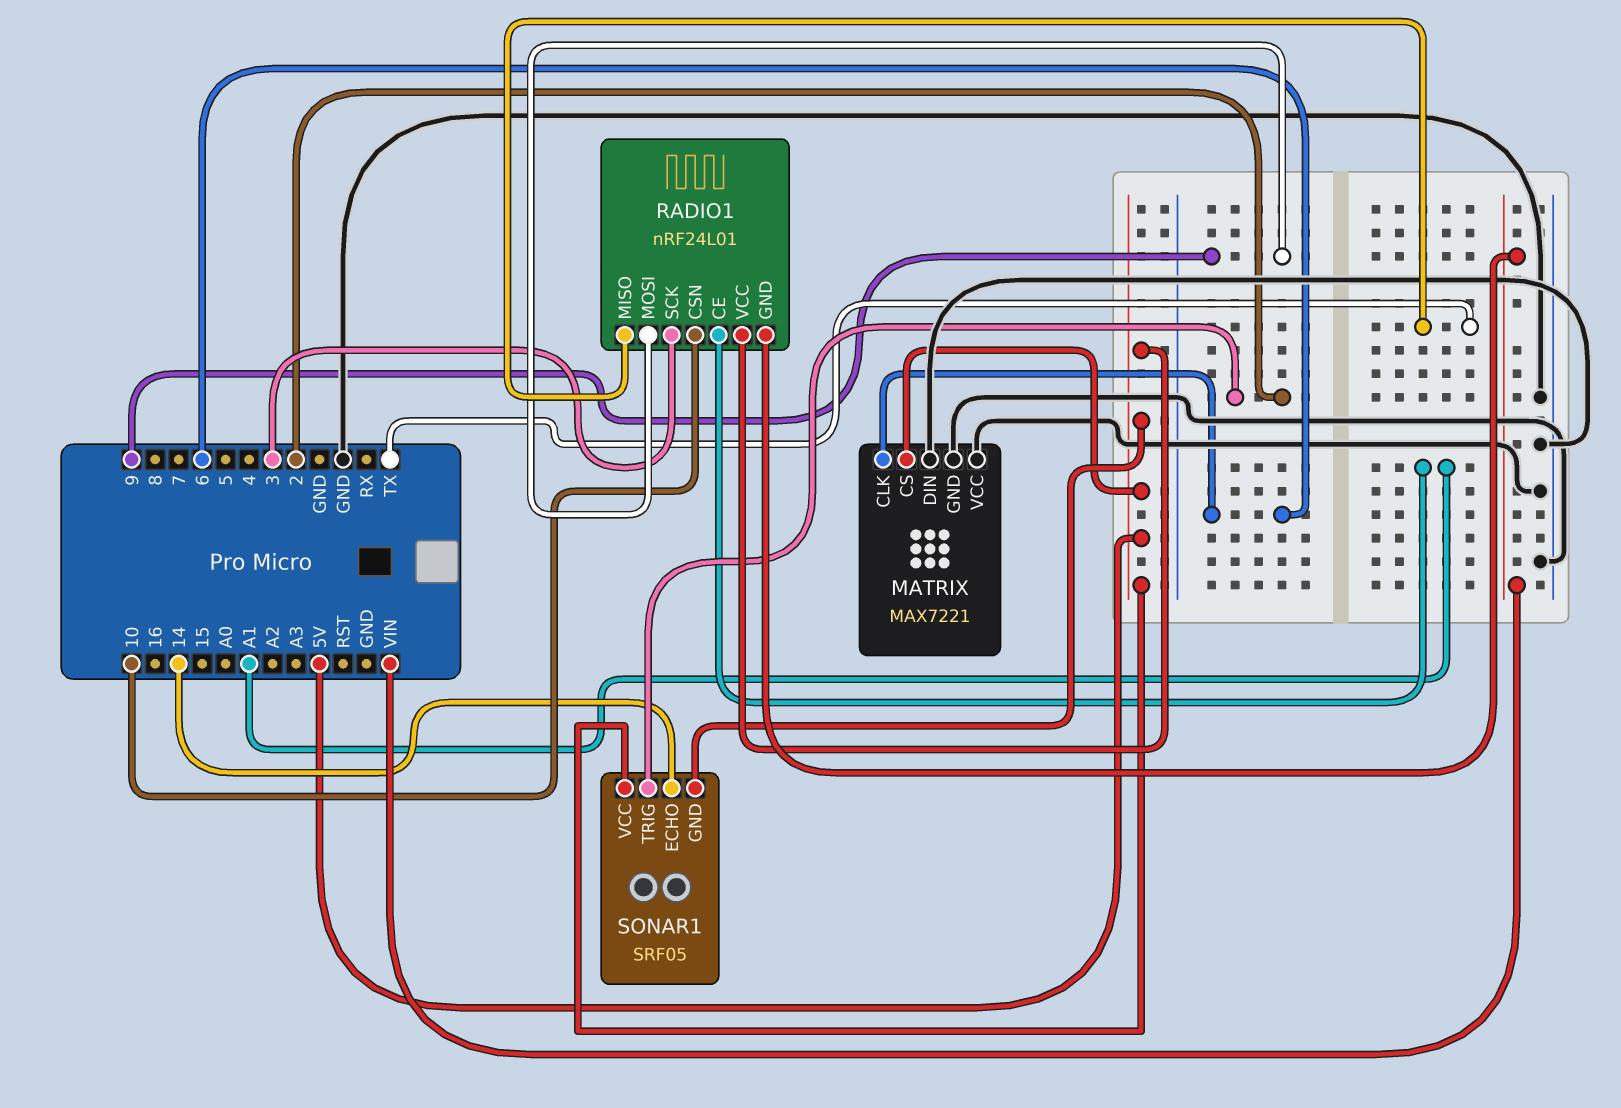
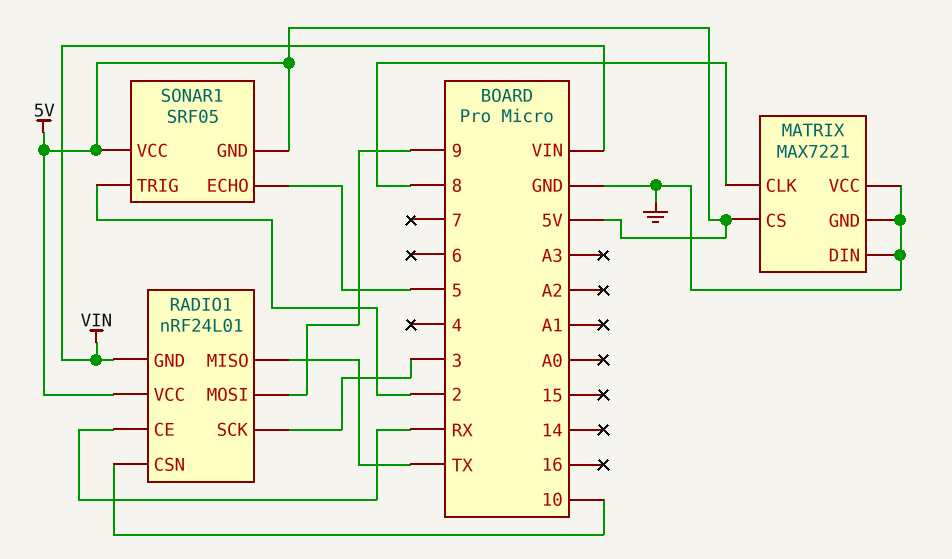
MATRIX pin CLK: 6 -> 8
RADIO1 pin CE: A1 -> RX
SONAR1 pin ECHO: 14 -> 5

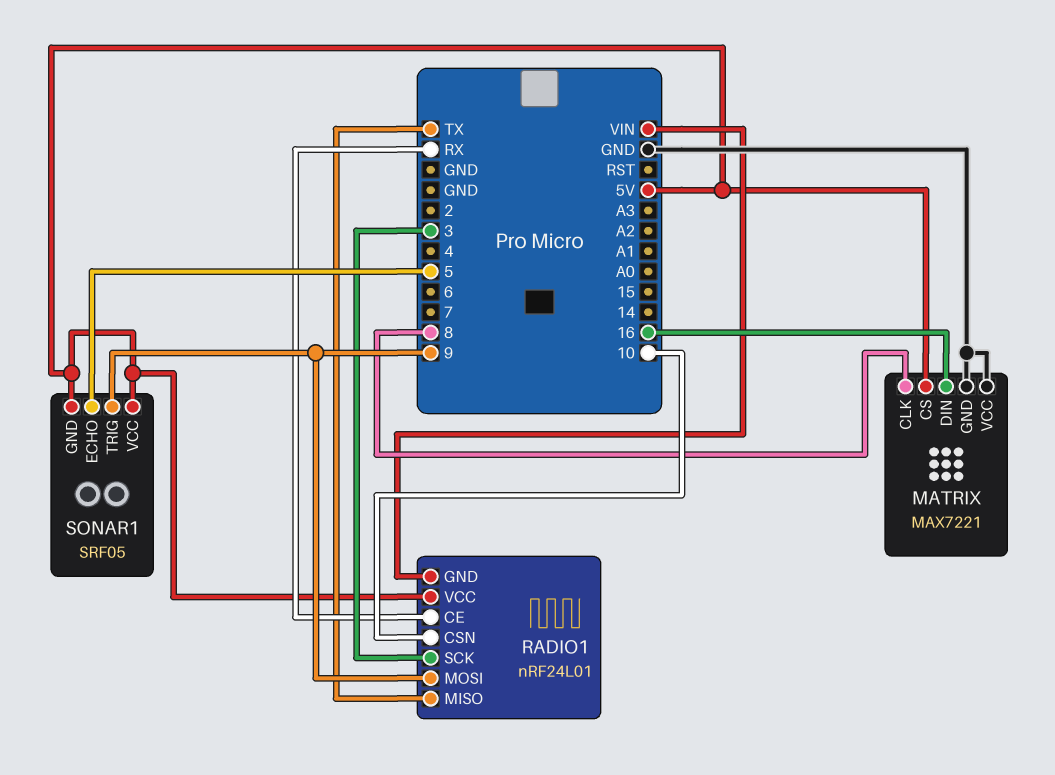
MATRIX pin DIN: GND -> 16
SONAR1 pin TRIG: 2 -> 9

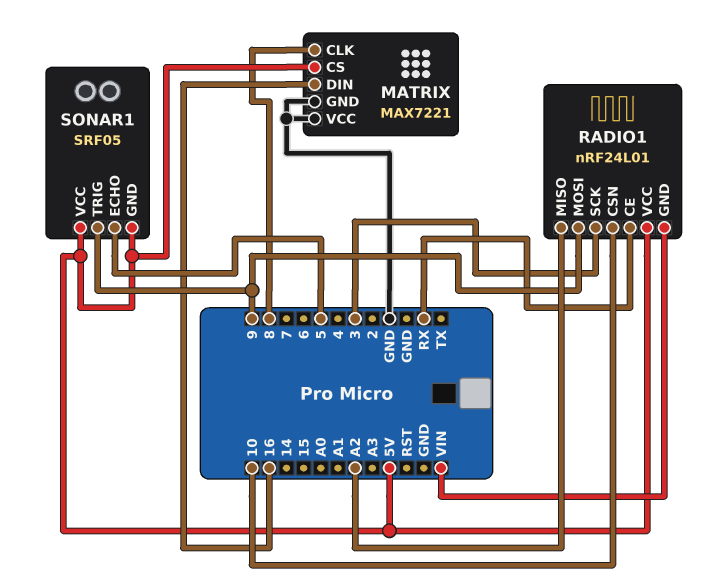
RADIO1 pin MISO: TX -> A2

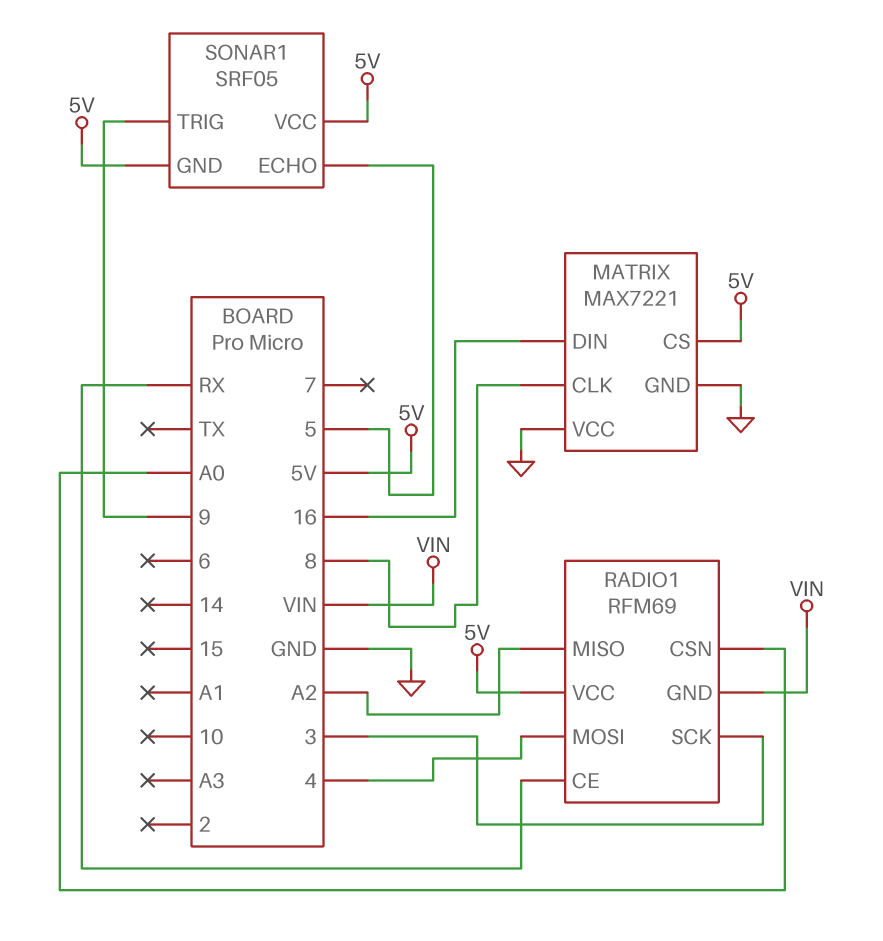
RADIO1: nRF24L01 -> RFM69
RADIO1 pin CSN: 10 -> A0
RADIO1 pin MOSI: 9 -> 4

